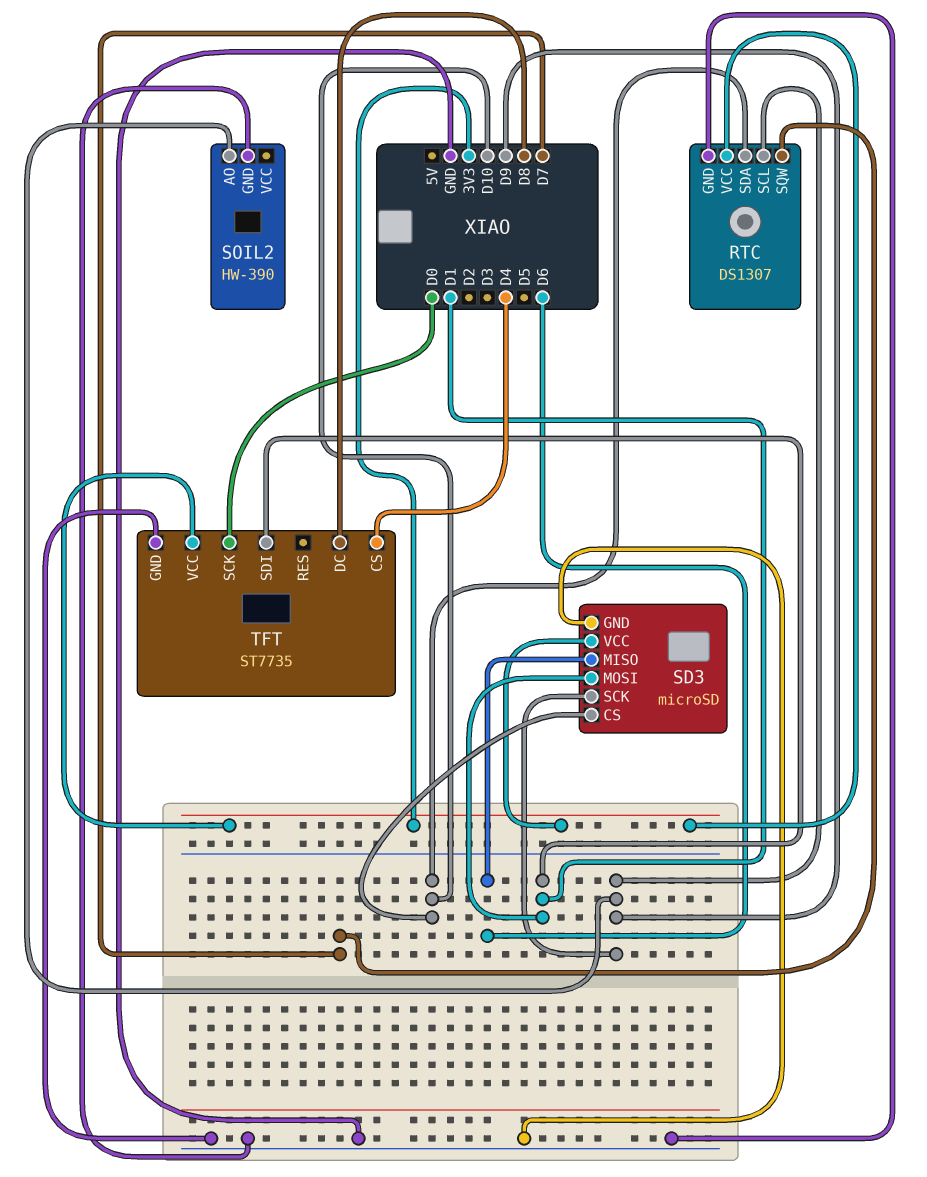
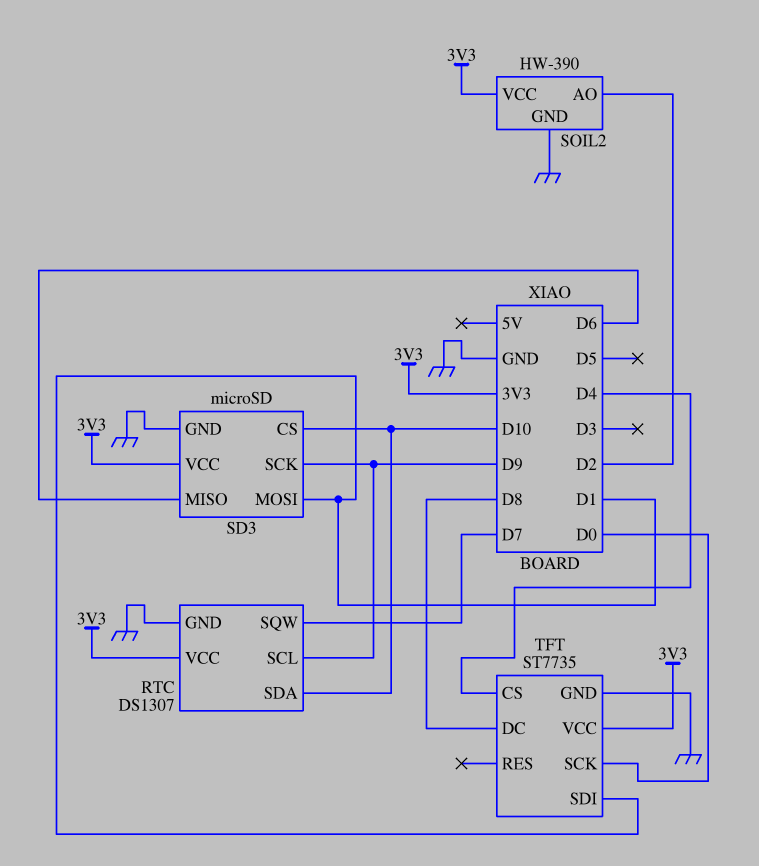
SOIL2 pin AO: D9 -> D2
SOIL2 pin VCC: none -> 3V3

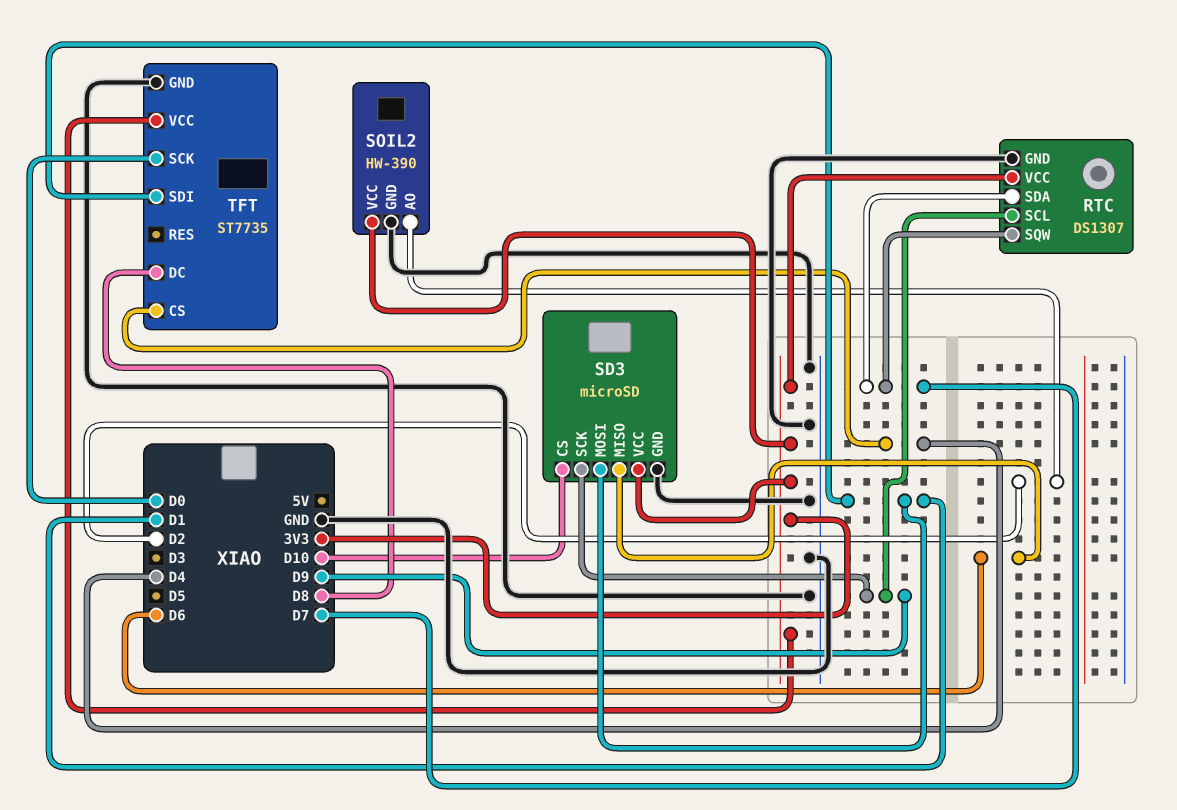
RTC pin SDA: D10 -> D7

